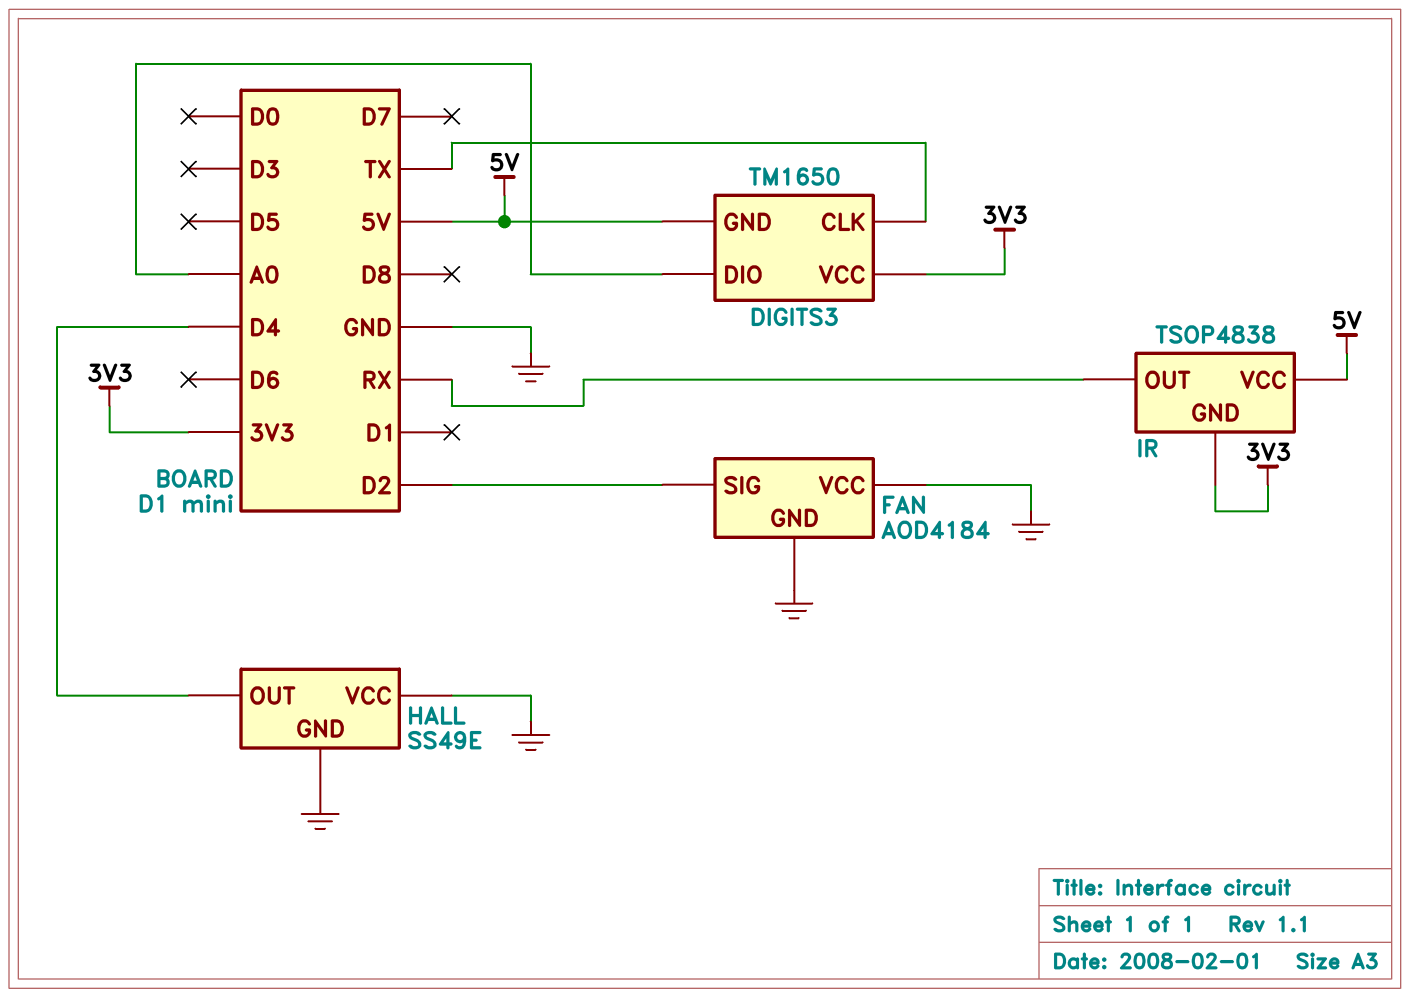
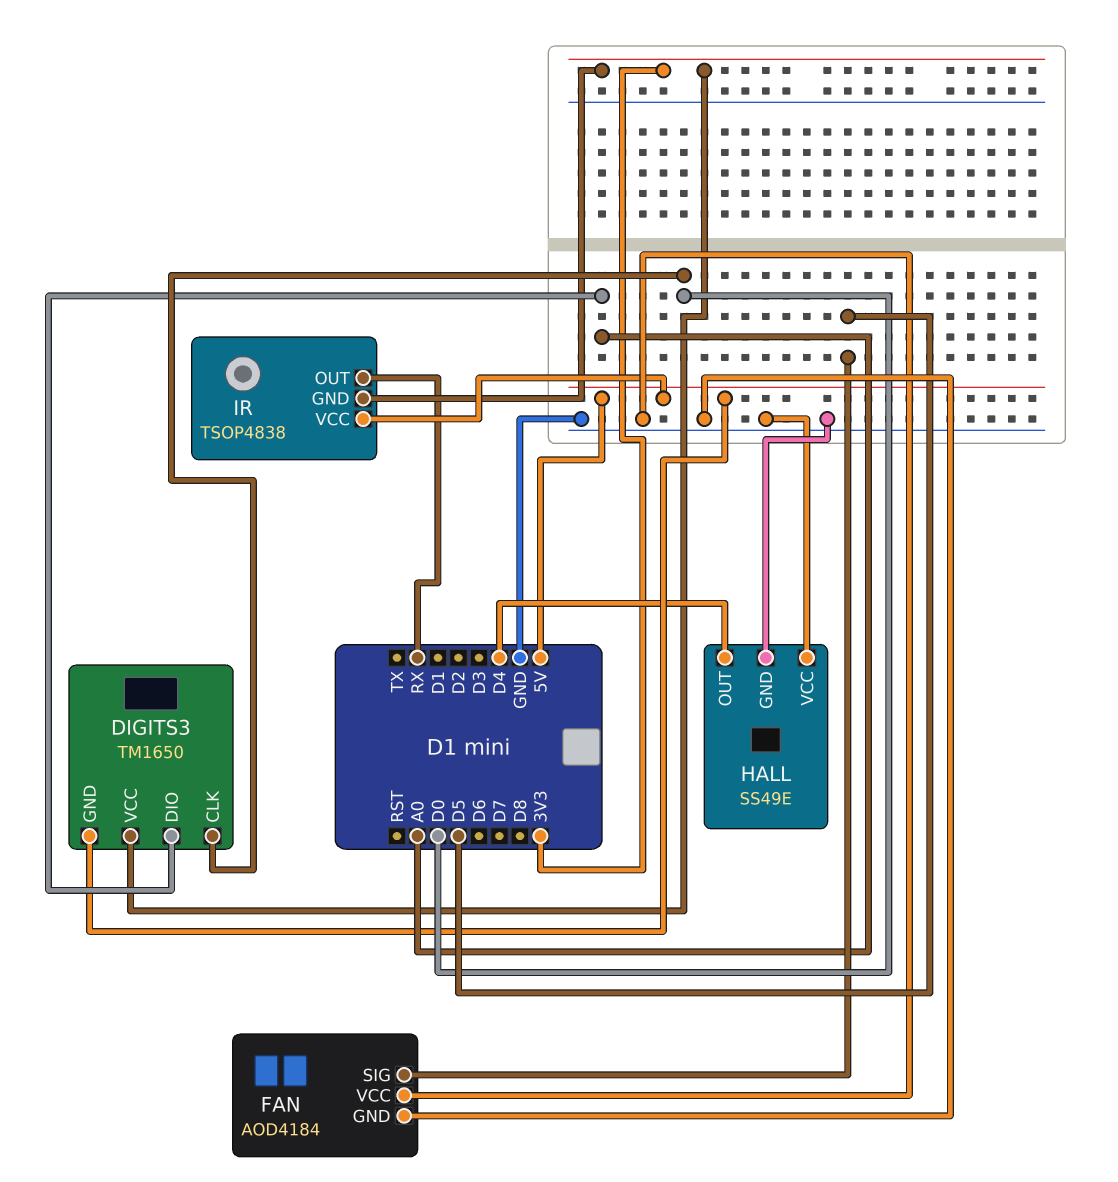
DIGITS3 pin CLK: TX -> D0
FAN pin SIG: D2 -> D5

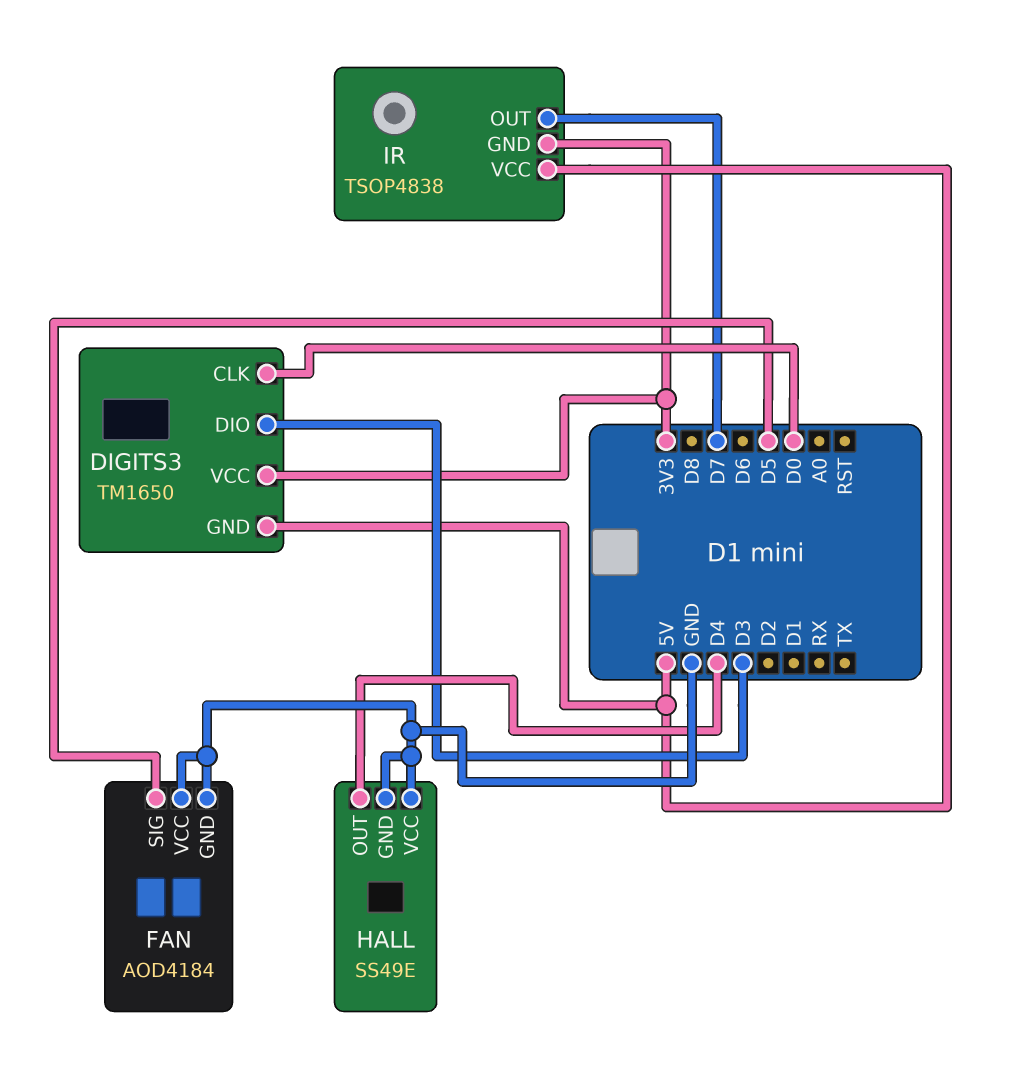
DIGITS3 pin DIO: A0 -> D3
IR pin OUT: RX -> D7

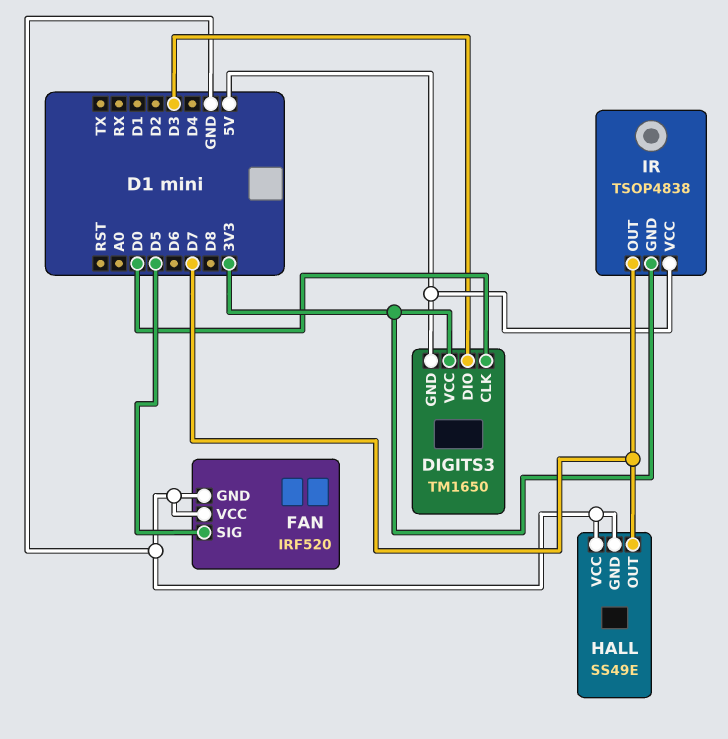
FAN: AOD4184 -> IRF520
HALL pin OUT: D4 -> D7

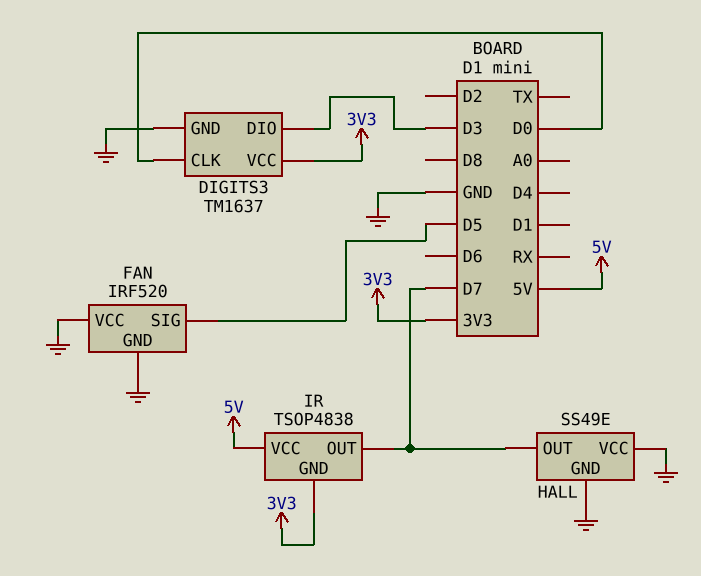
DIGITS3: TM1650 -> TM1637
DIGITS3 pin GND: 5V -> GND

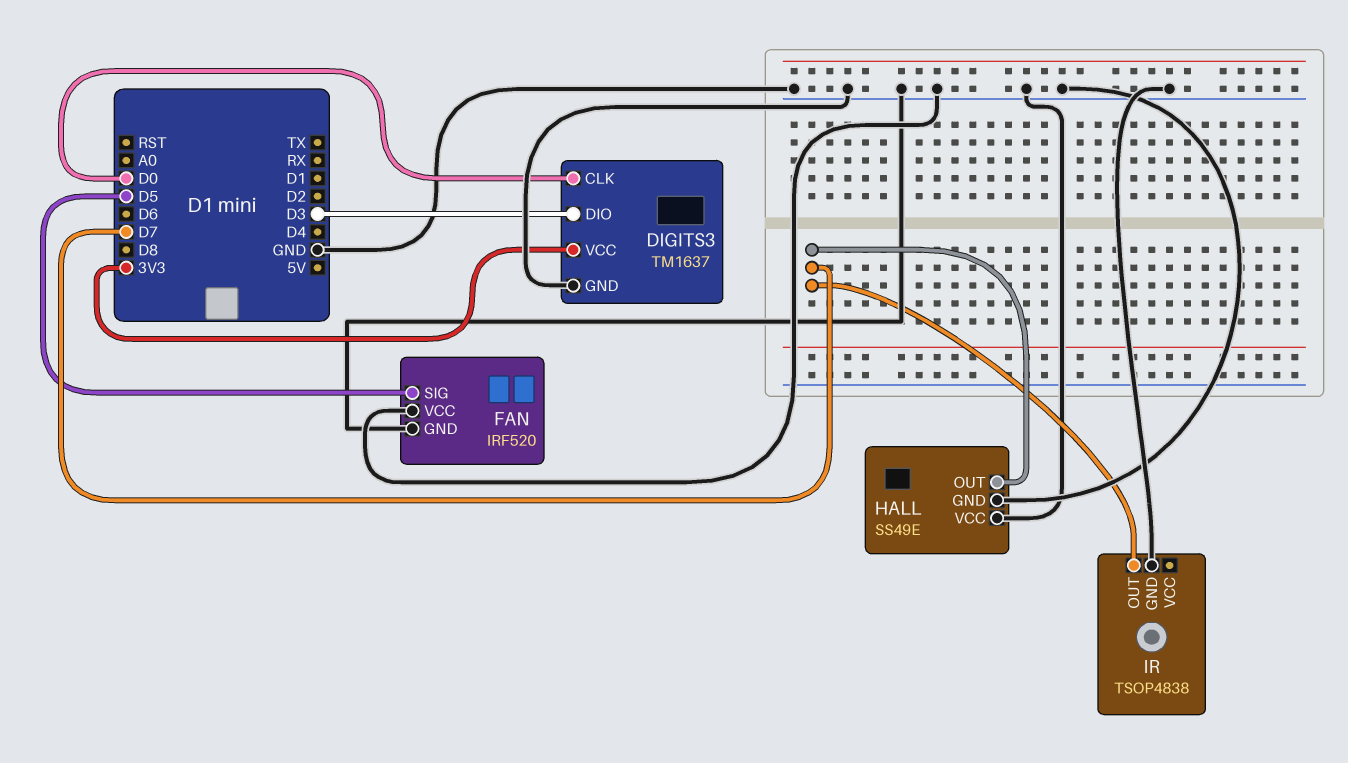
IR pin GND: 3V3 -> GND
IR pin VCC: 5V -> none

